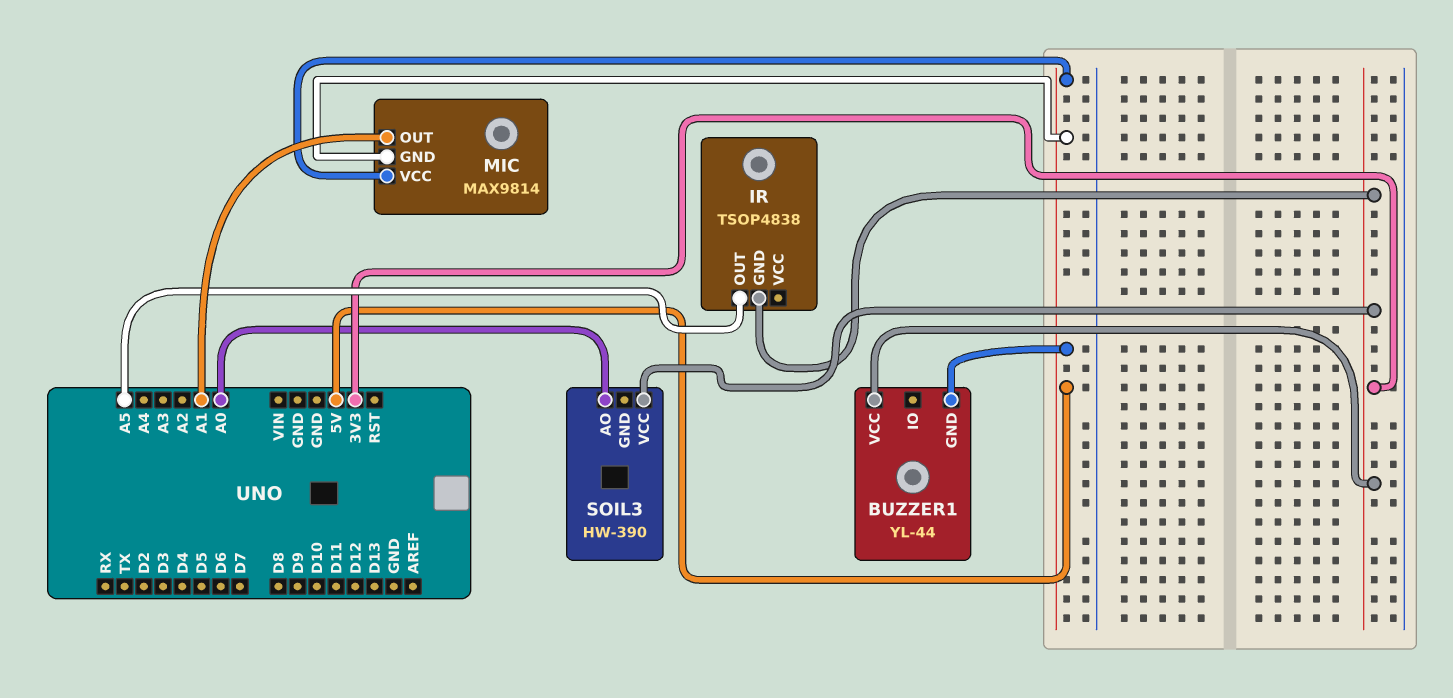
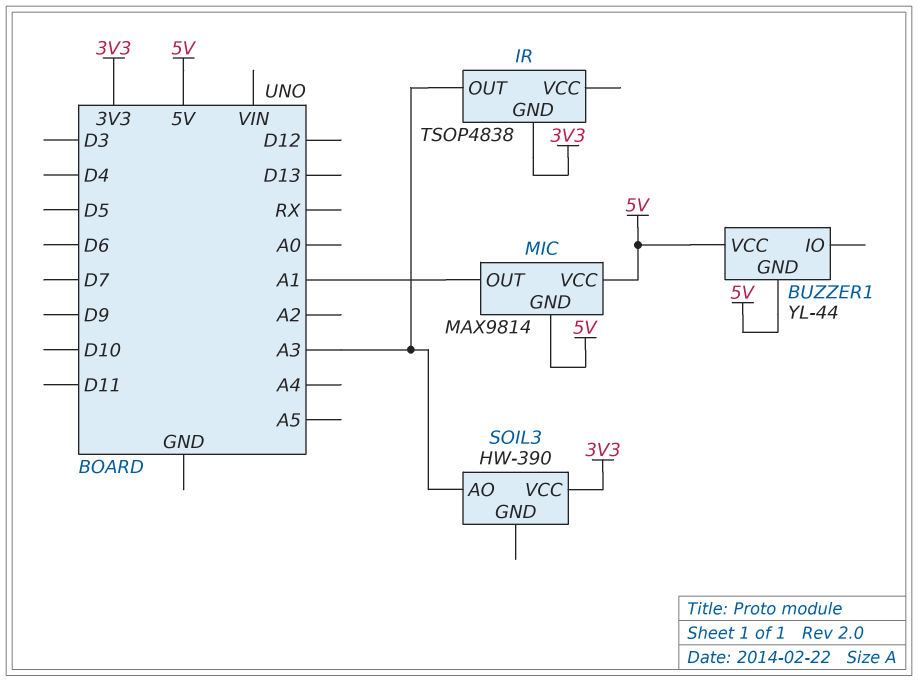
BUZZER1 pin VCC: 3V3 -> 5V
IR pin OUT: A5 -> A3
SOIL3 pin AO: A0 -> A3

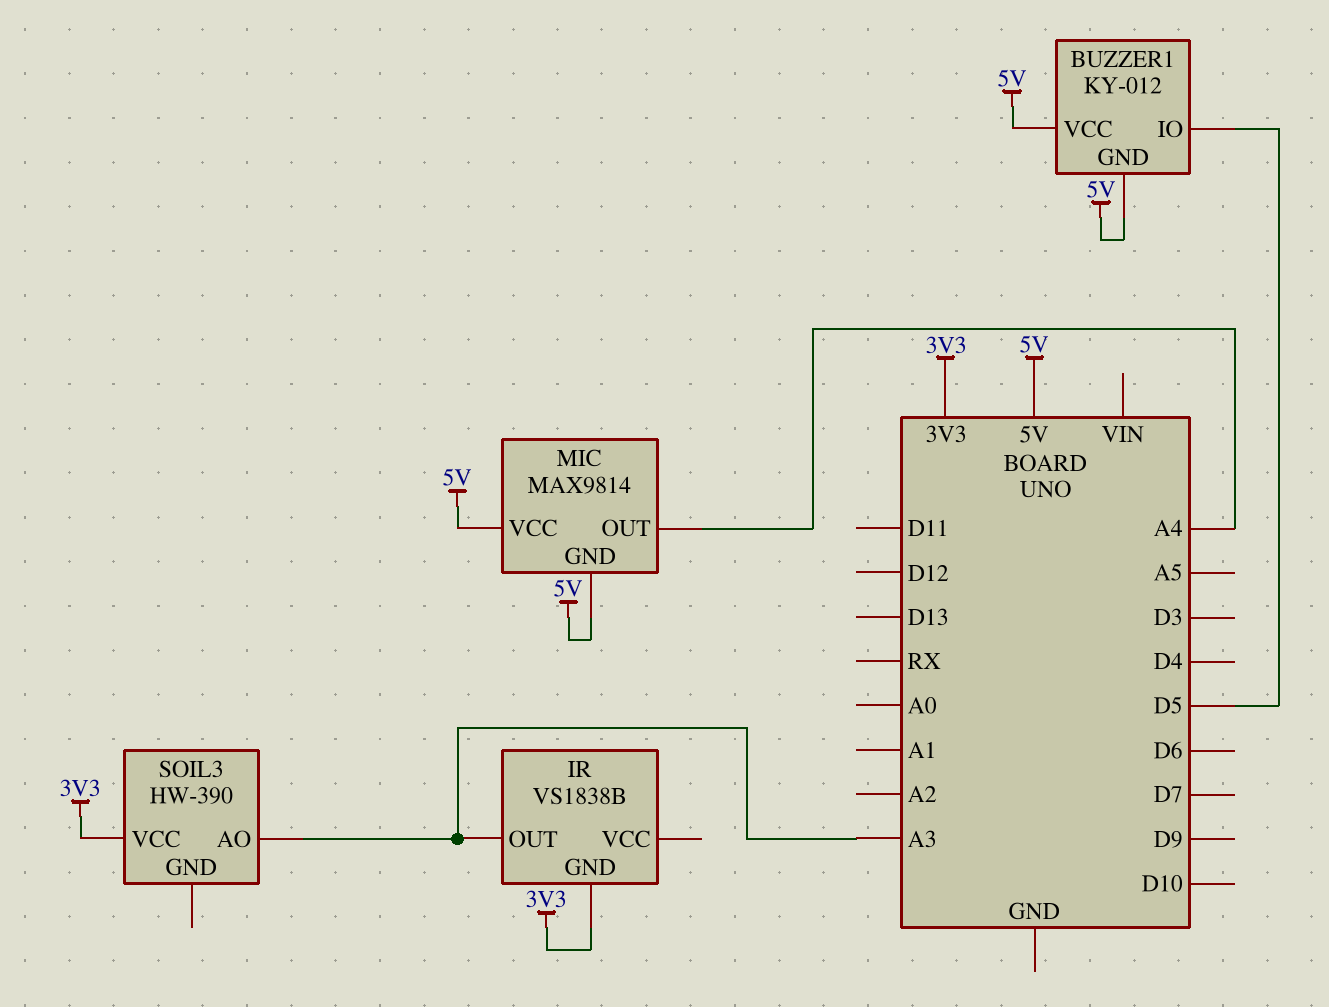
BUZZER1: YL-44 -> KY-012
BUZZER1 pin IO: none -> D5
IR: TSOP4838 -> VS1838B
MIC pin OUT: A1 -> A4

